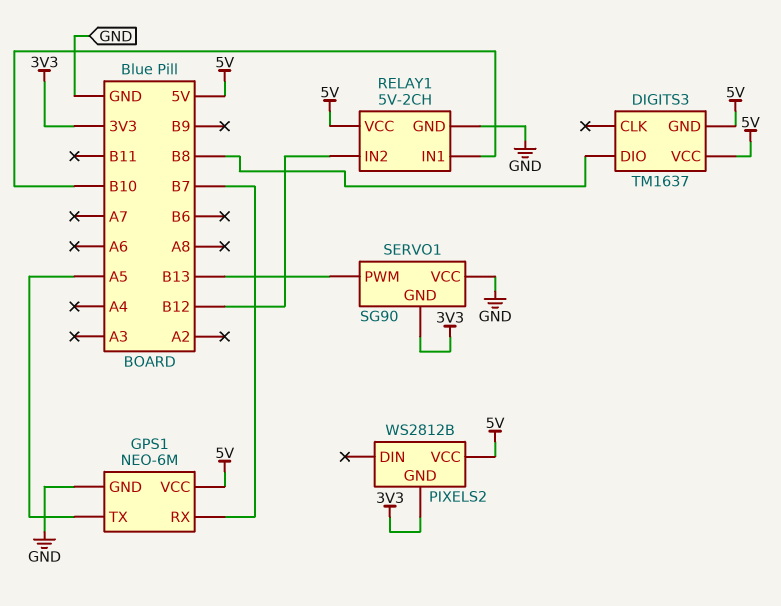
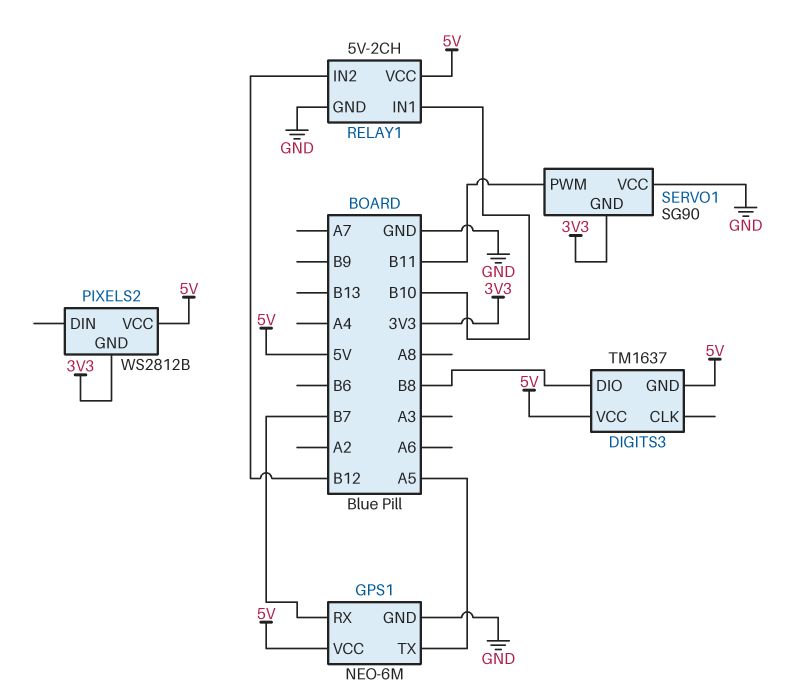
SERVO1 pin PWM: B13 -> B11

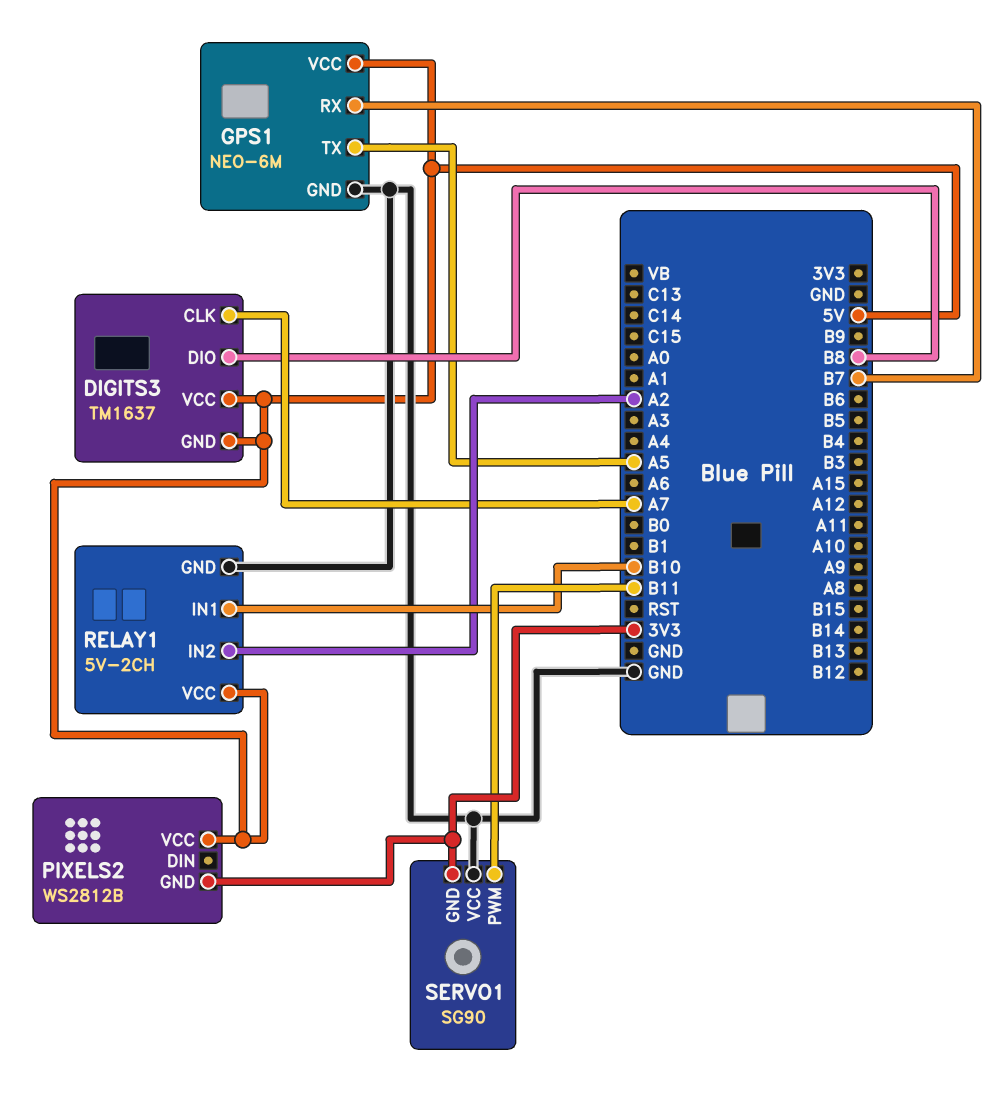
DIGITS3 pin CLK: none -> A7
RELAY1 pin IN2: B12 -> A2

